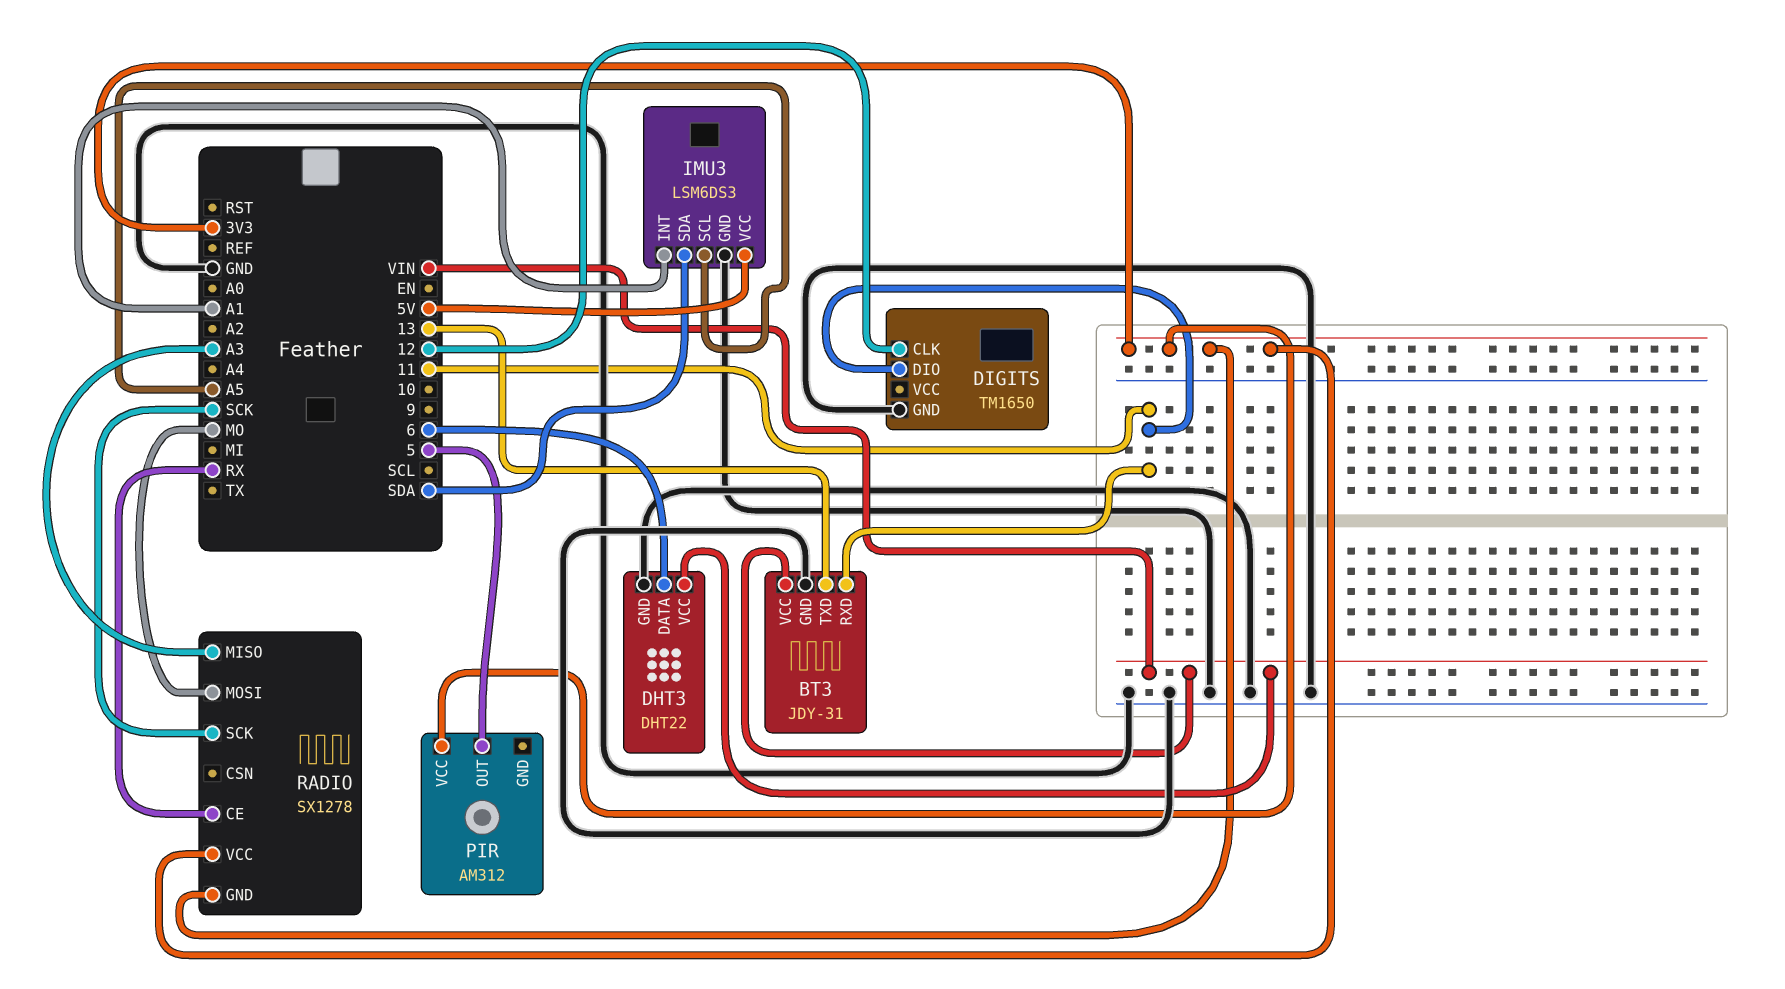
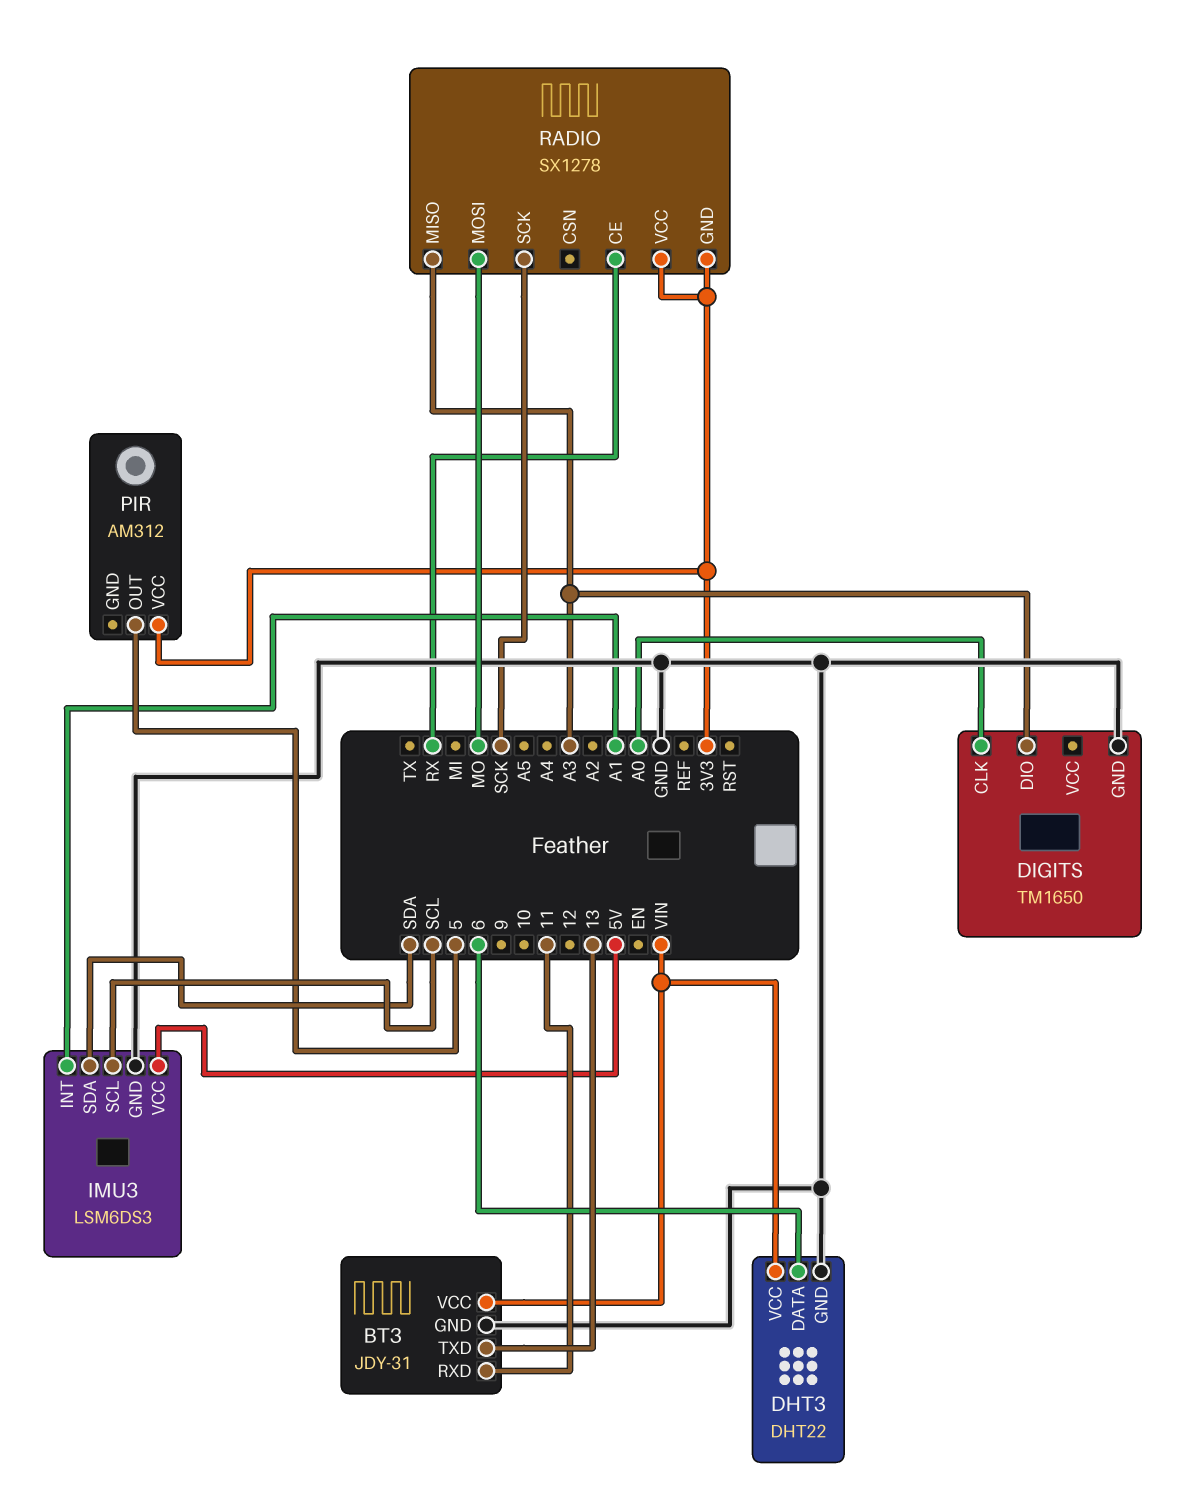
DIGITS pin CLK: 12 -> A0
DIGITS pin DIO: 11 -> A3
IMU3 pin SCL: A5 -> SCL

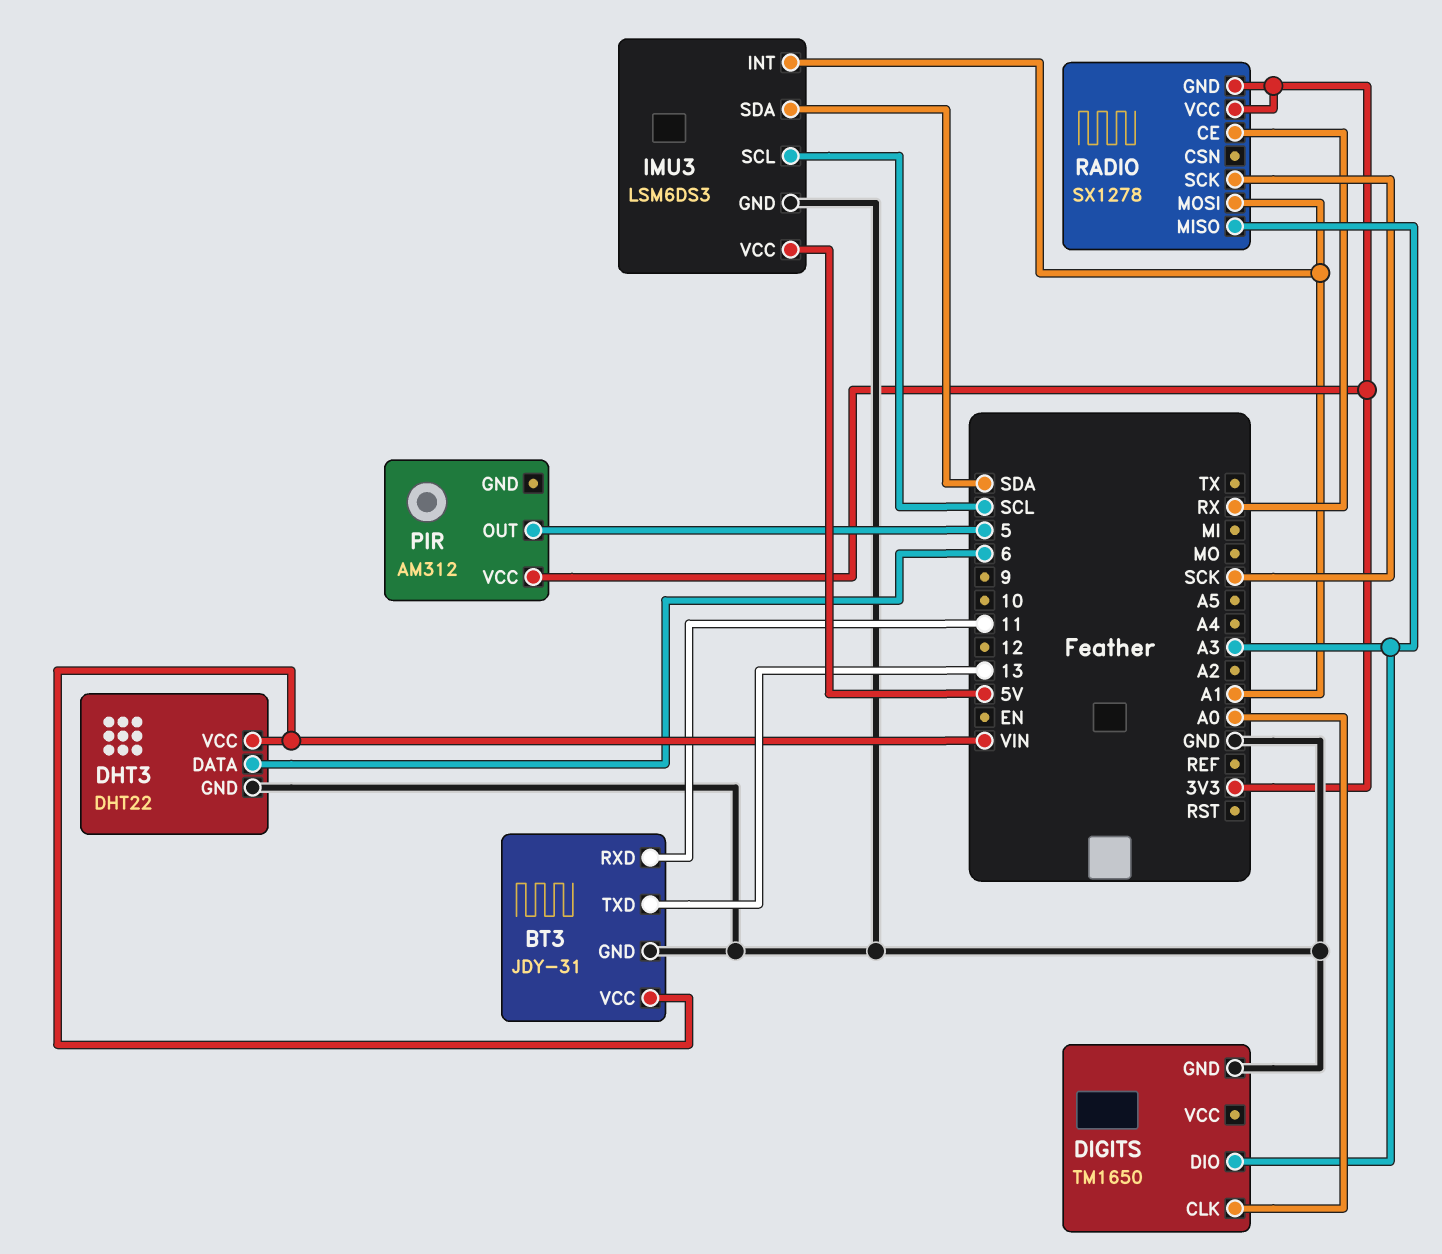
RADIO pin MOSI: MO -> A1

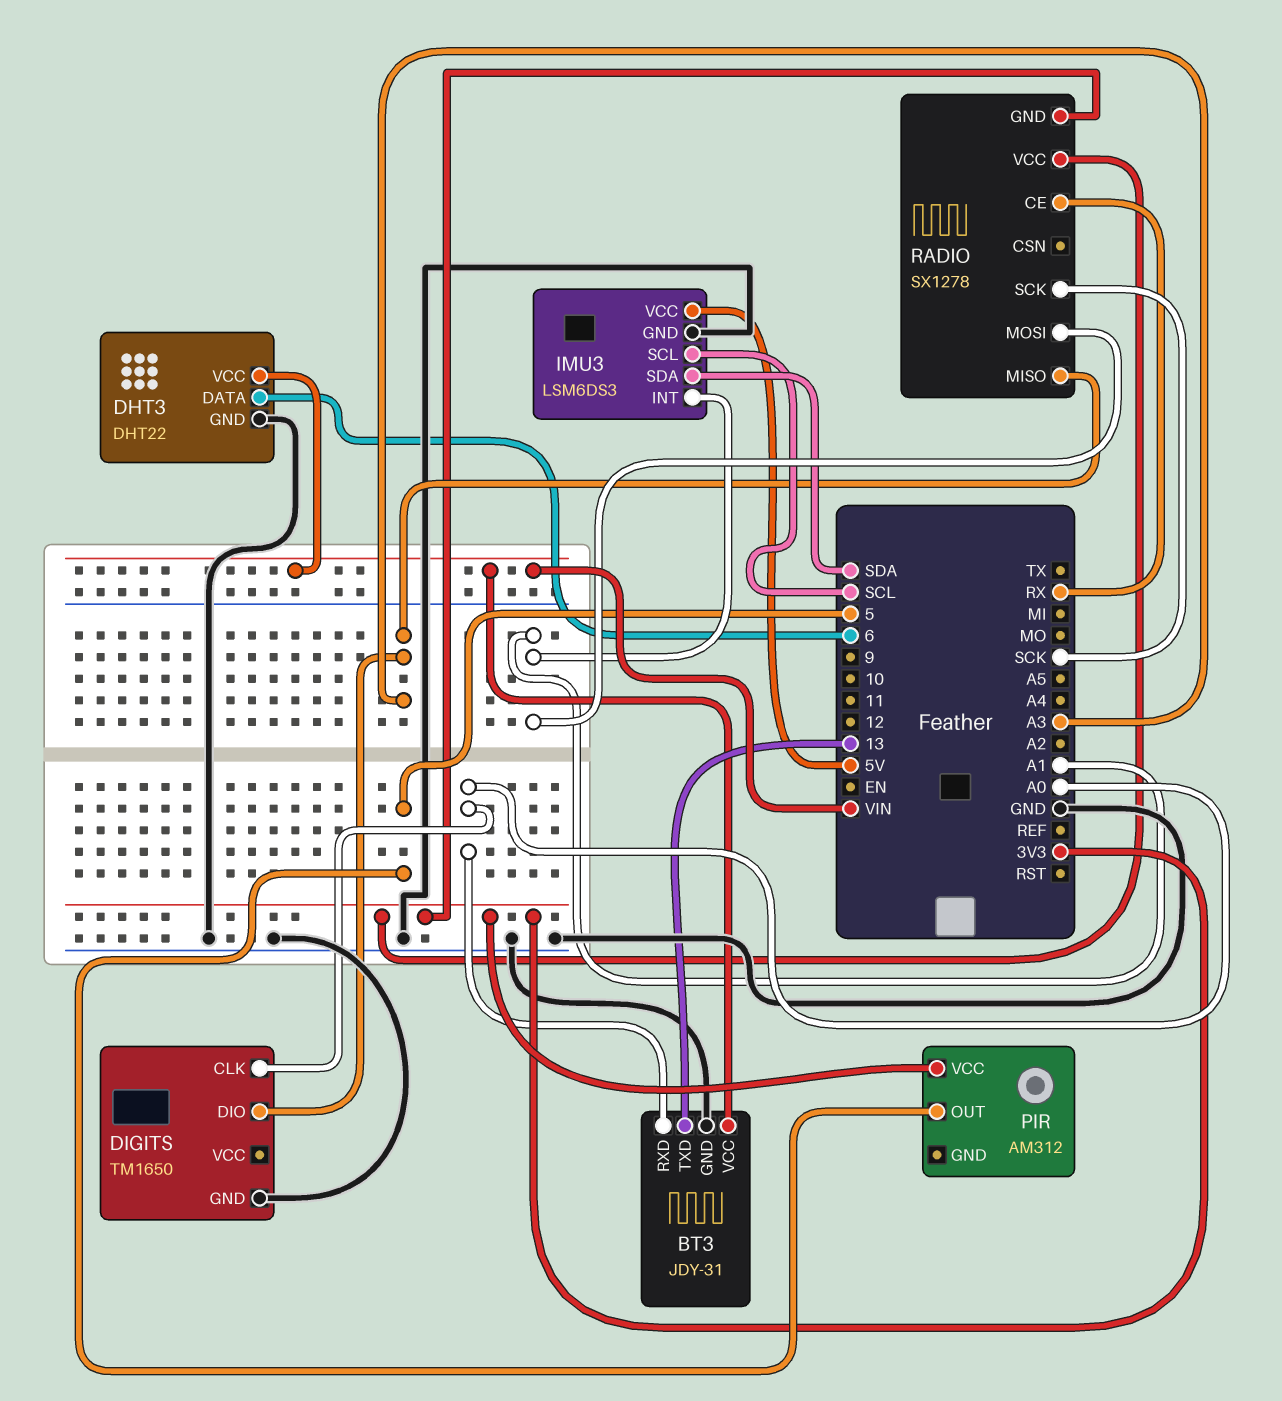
BT3 pin RXD: 11 -> A0

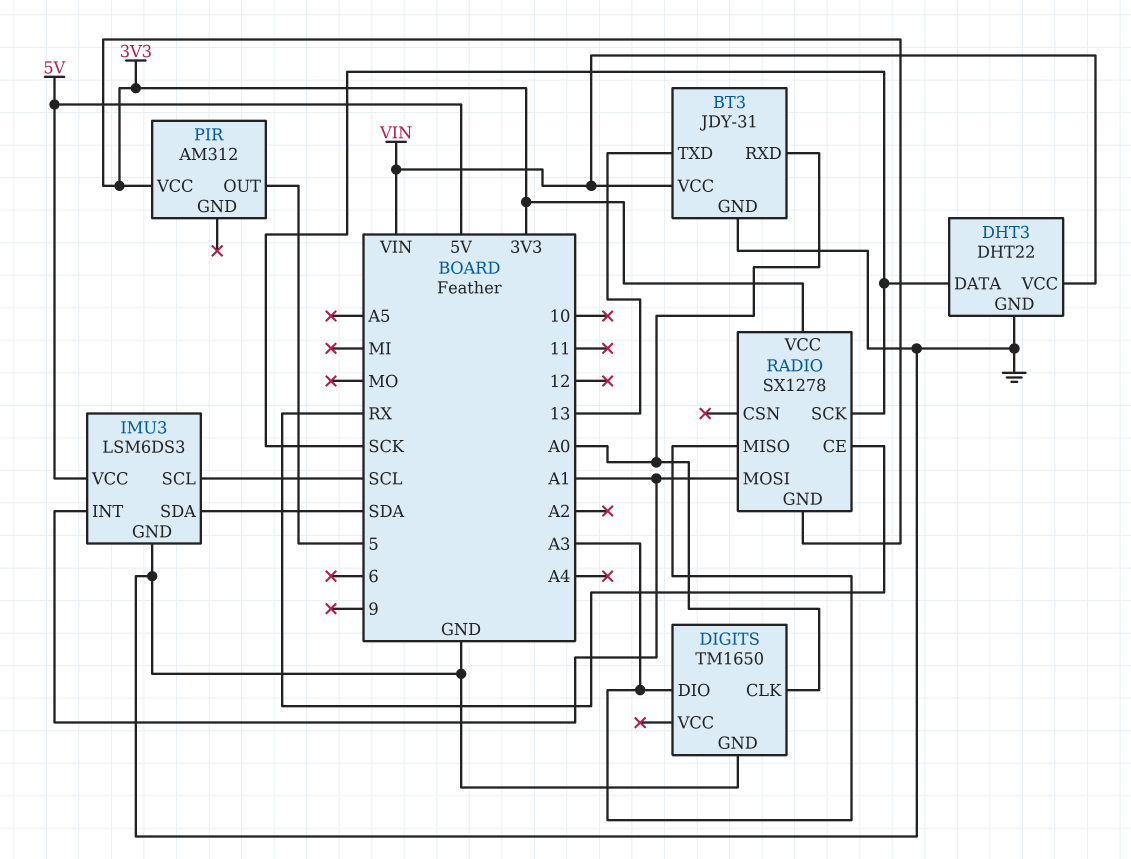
DHT3 pin DATA: 6 -> SCK

